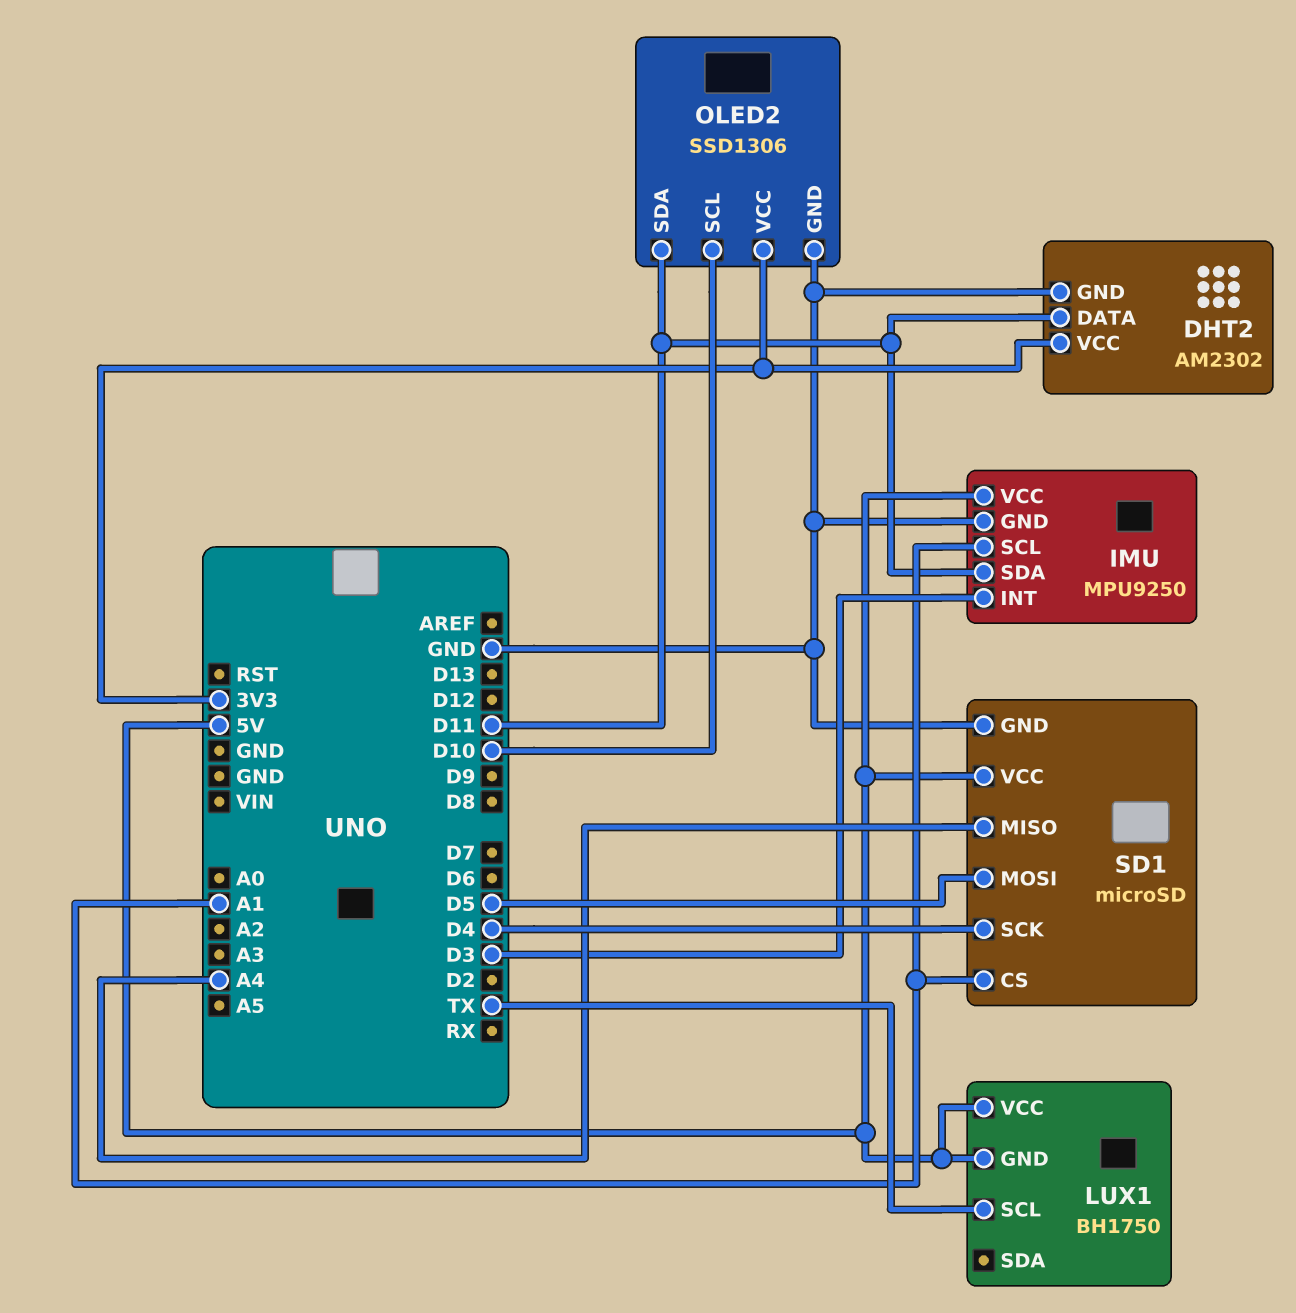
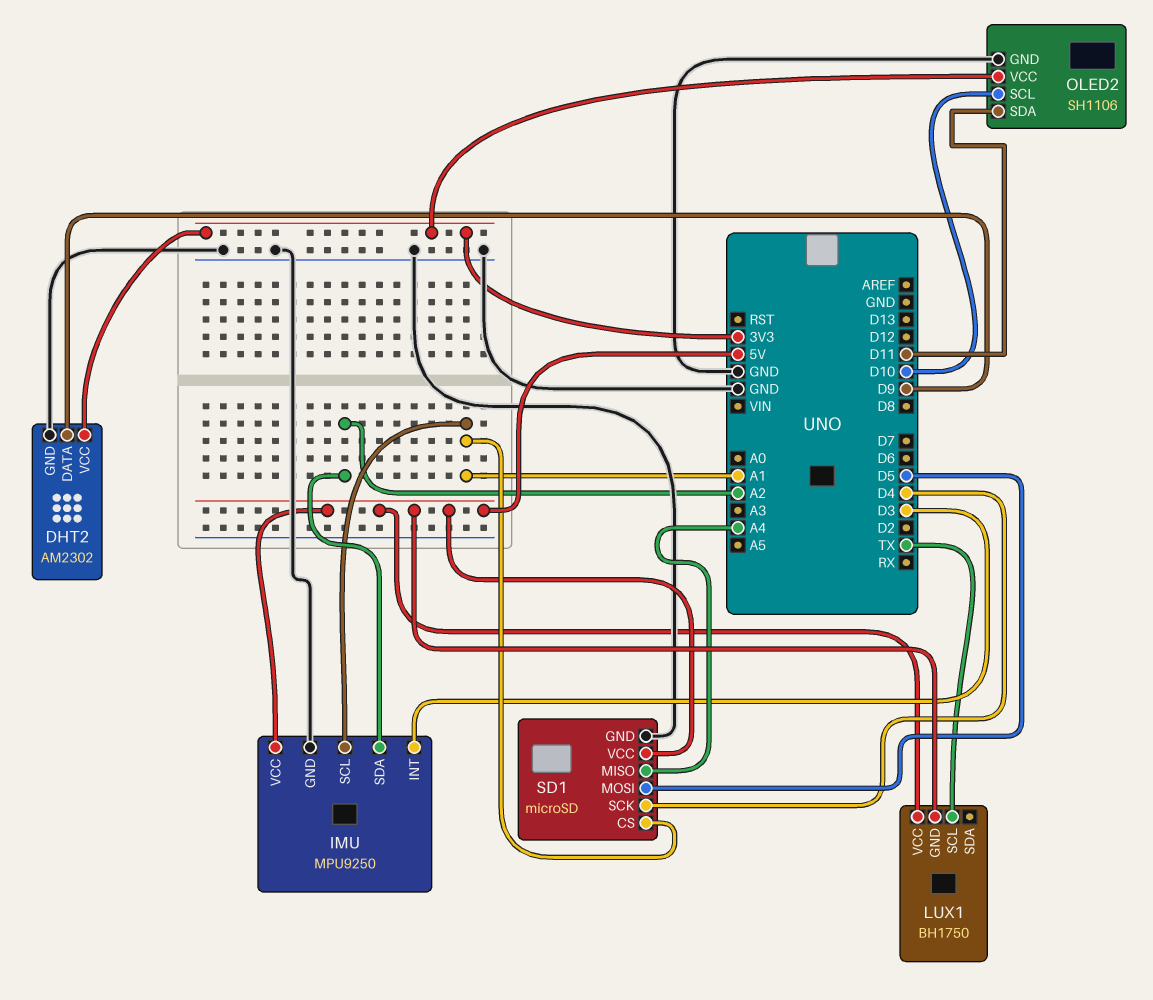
DHT2 pin DATA: D11 -> D9
IMU pin SDA: D11 -> A2
OLED2: SSD1306 -> SH1106

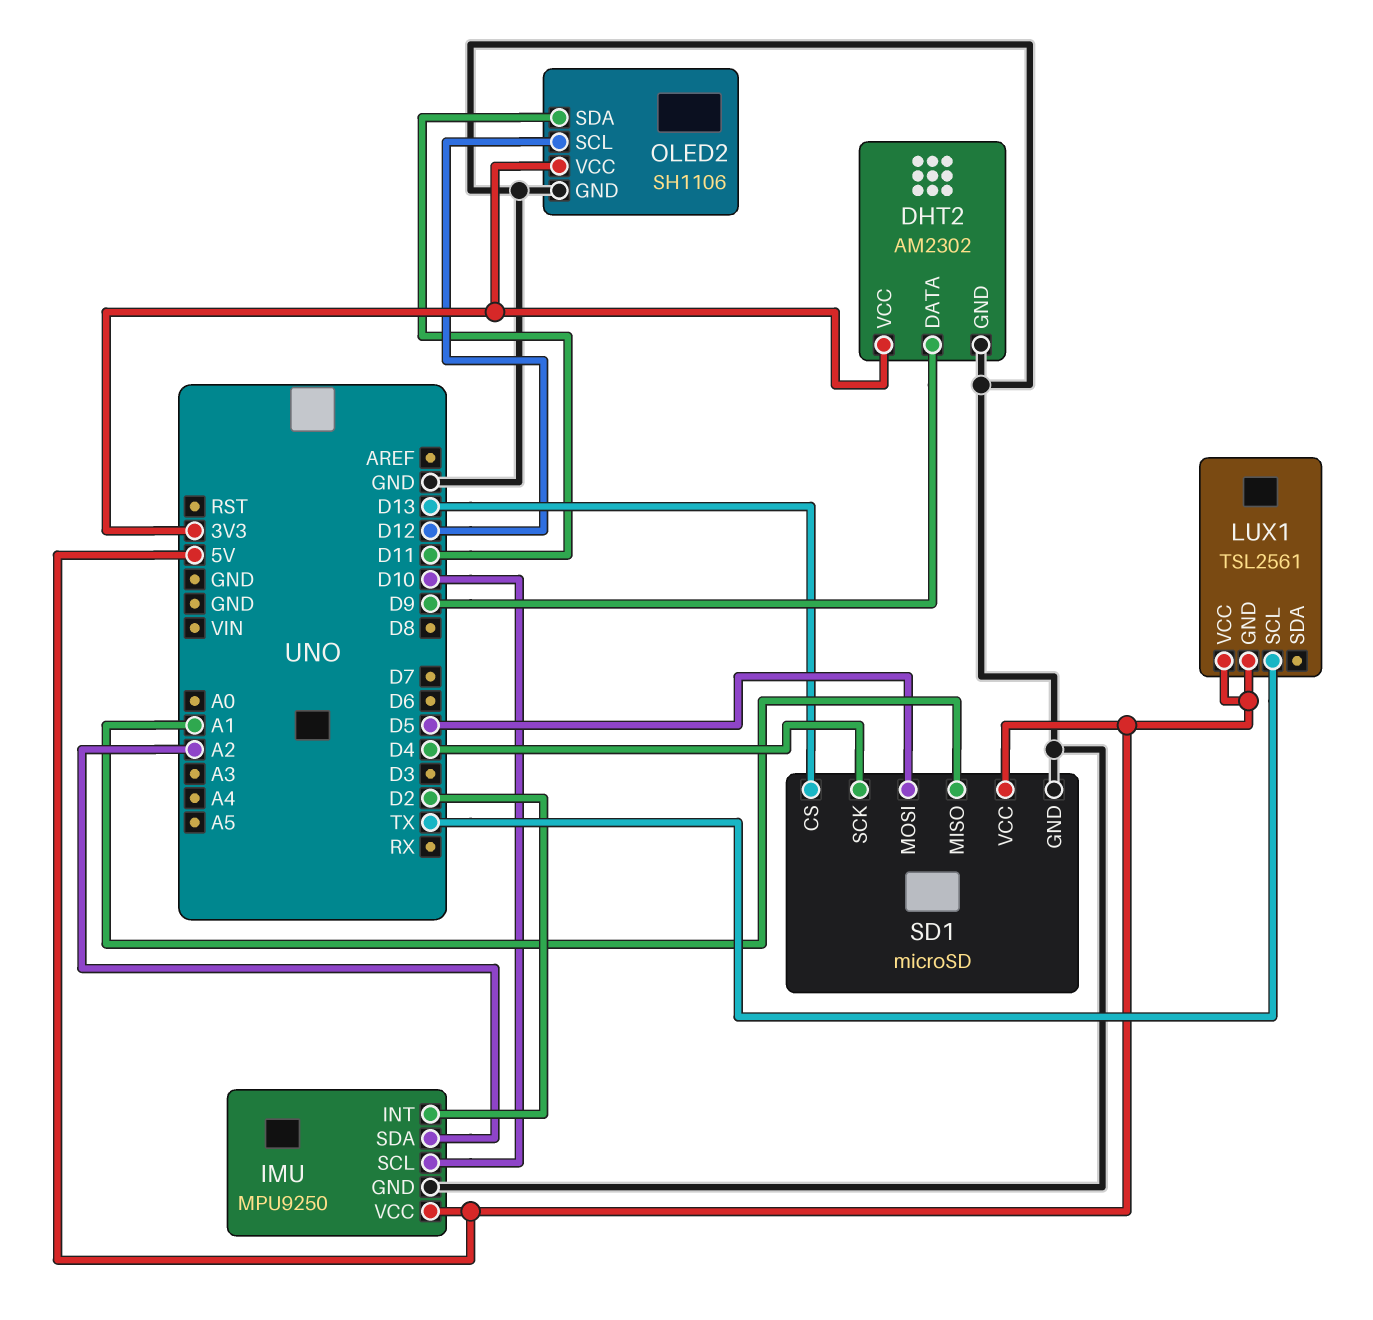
IMU pin INT: D3 -> D2
IMU pin SCL: A1 -> D10
LUX1: BH1750 -> TSL2561
OLED2 pin SCL: D10 -> D12
SD1 pin CS: A1 -> D13
SD1 pin MISO: A4 -> A1

